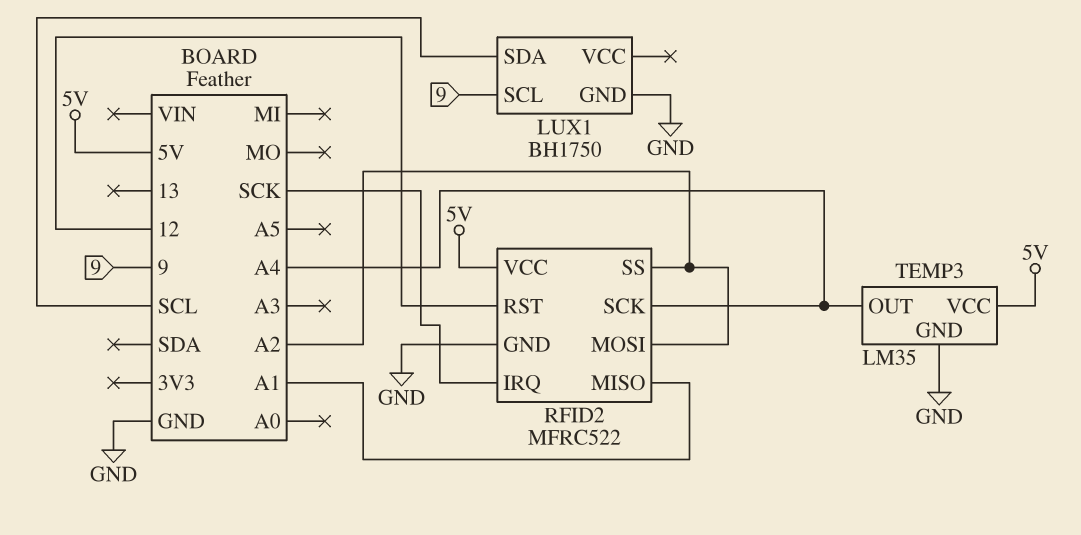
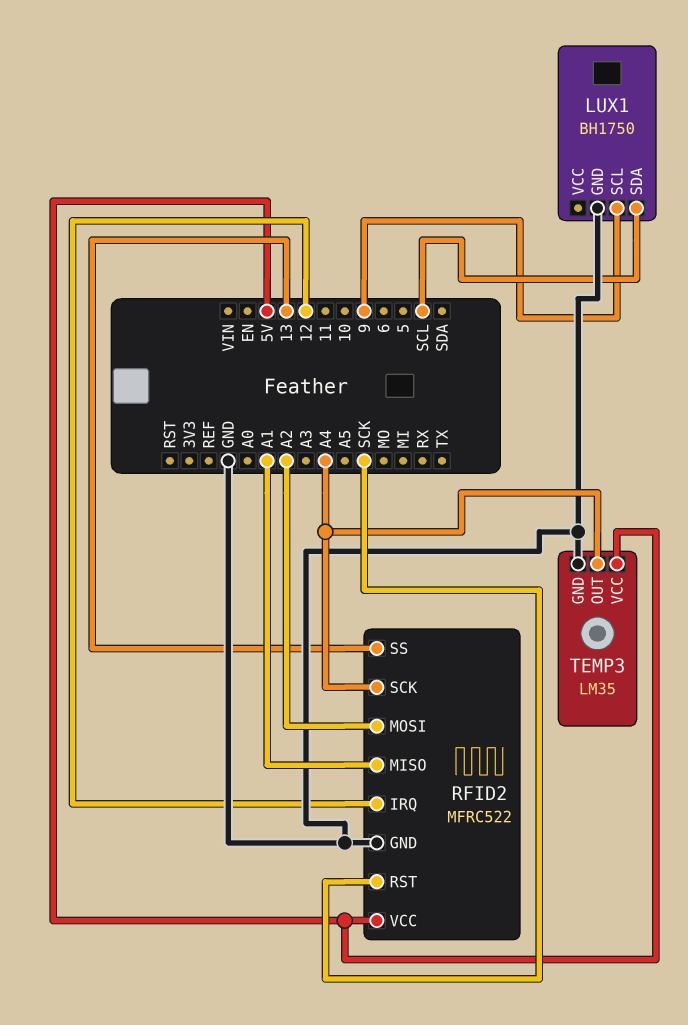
RFID2 pin IRQ: SCK -> 12
RFID2 pin RST: 12 -> SCK
RFID2 pin SS: A2 -> 13

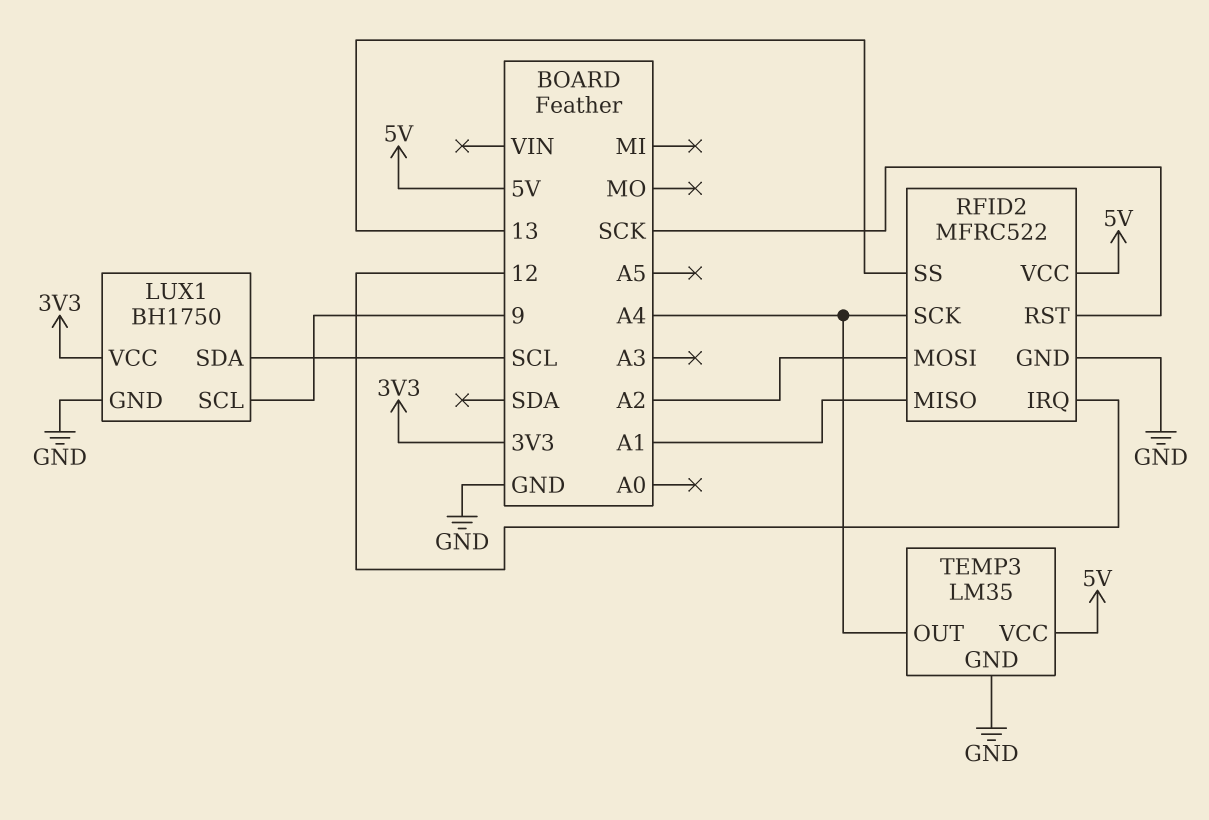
LUX1 pin VCC: none -> 3V3

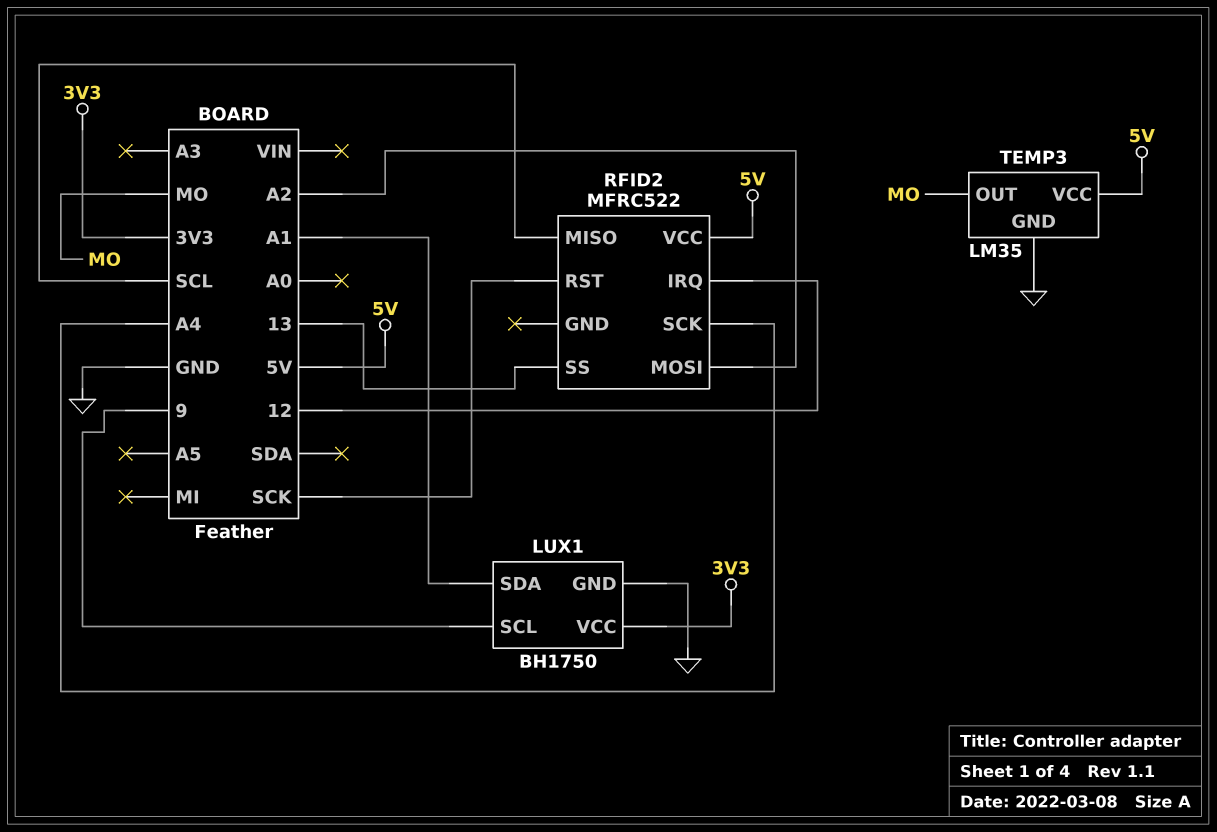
LUX1 pin SDA: SCL -> A1
RFID2 pin GND: GND -> none
RFID2 pin MISO: A1 -> SCL
TEMP3 pin OUT: A4 -> MO

